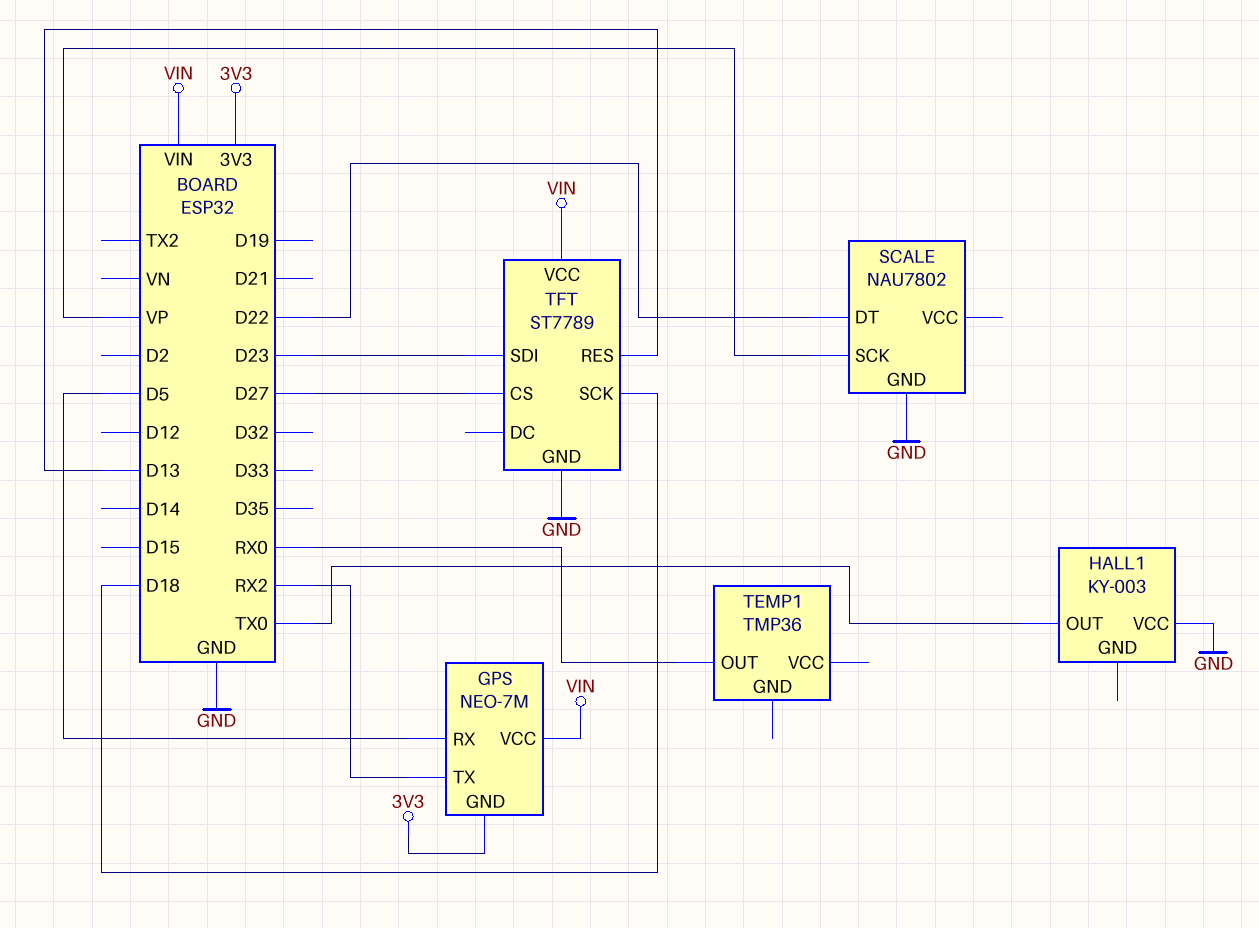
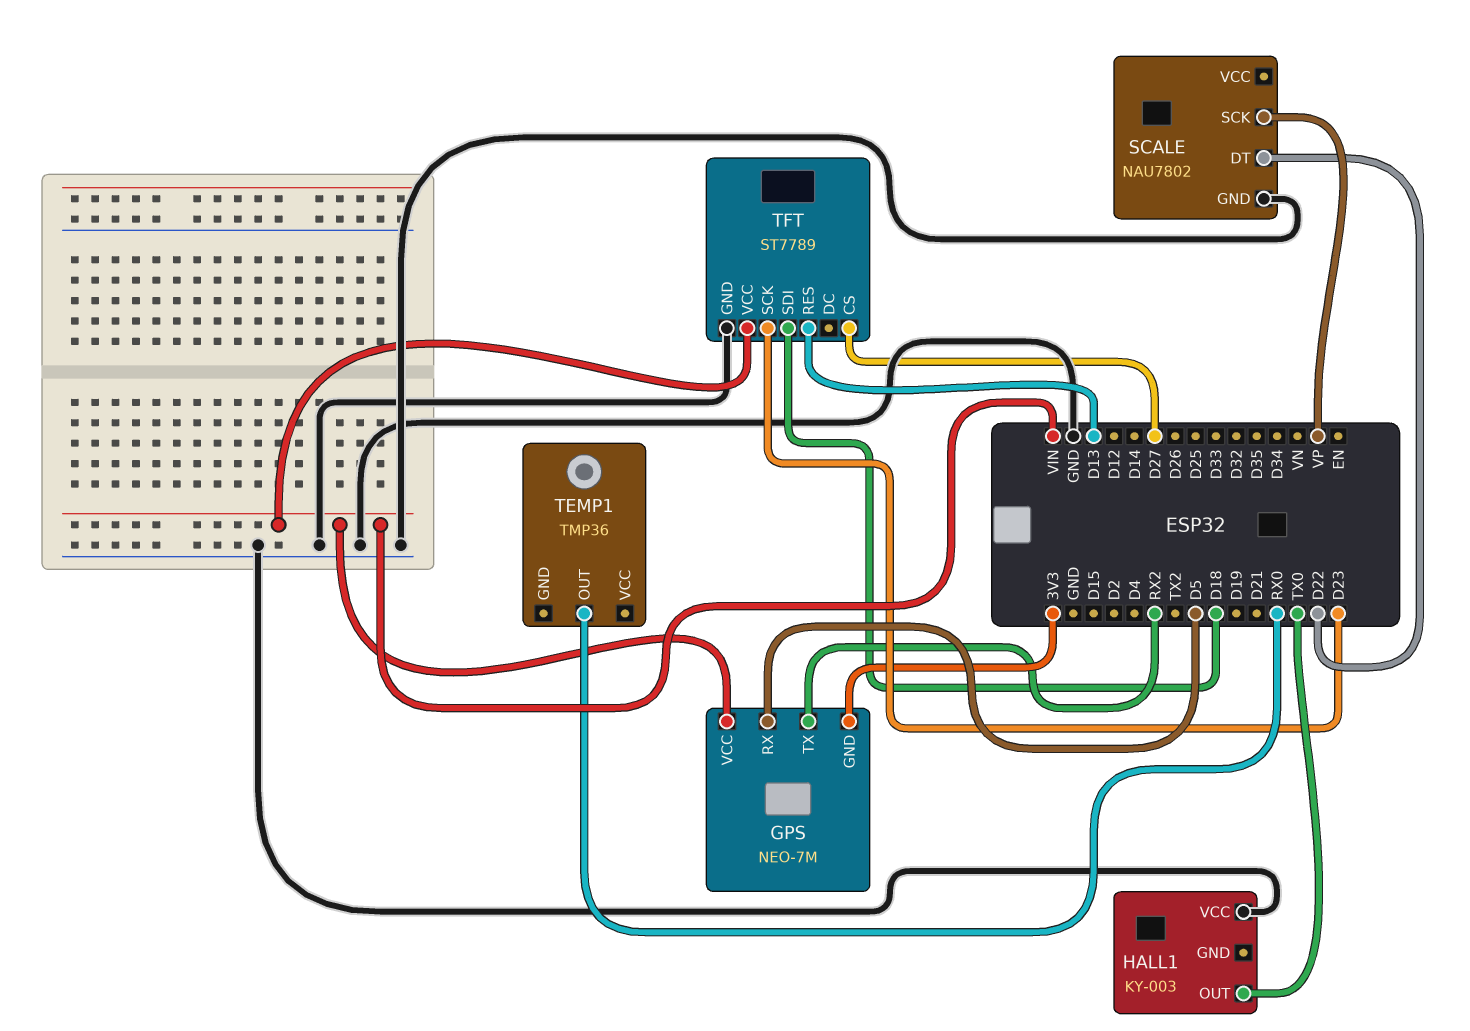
TFT pin SCK: D18 -> D23
TFT pin SDI: D23 -> D18

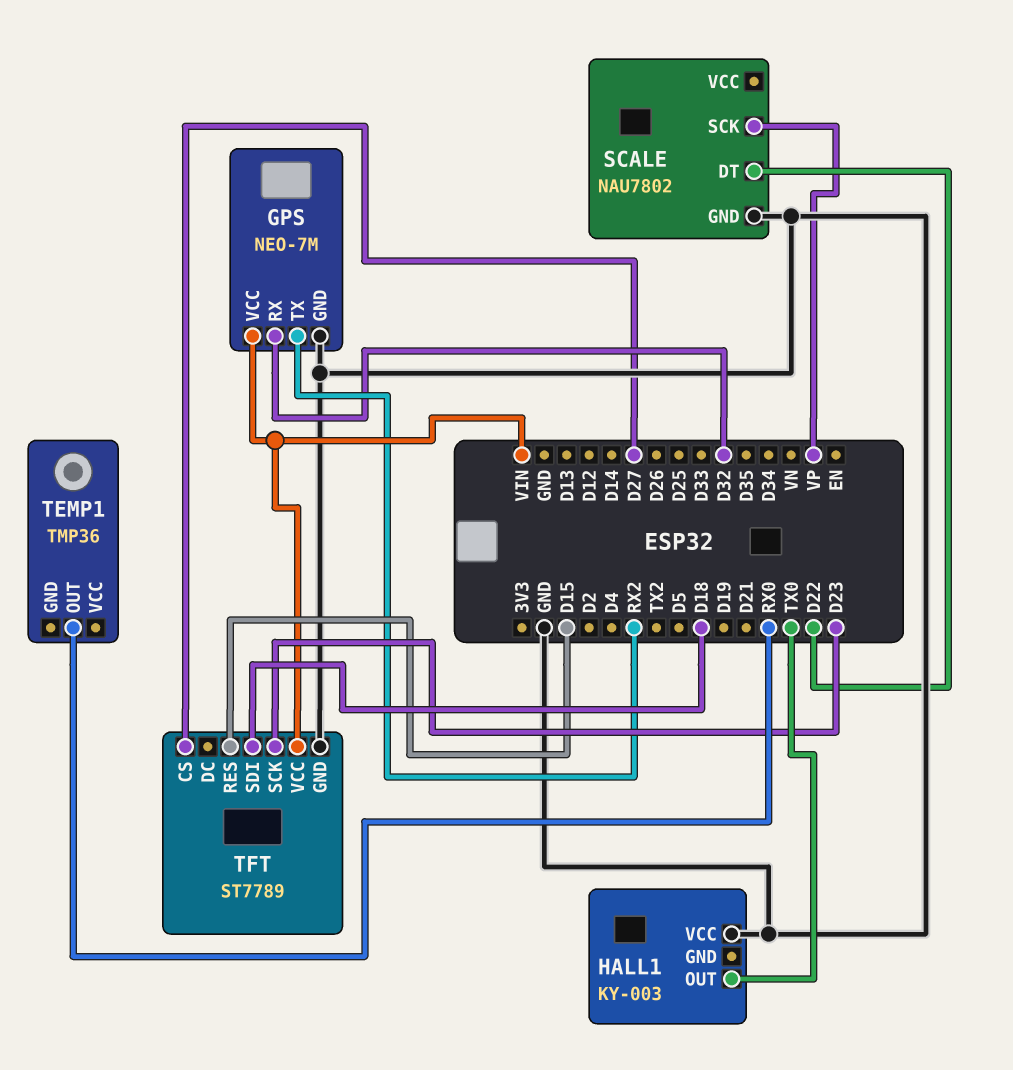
GPS pin GND: 3V3 -> GND
GPS pin RX: D5 -> D32
TFT pin RES: D13 -> D15

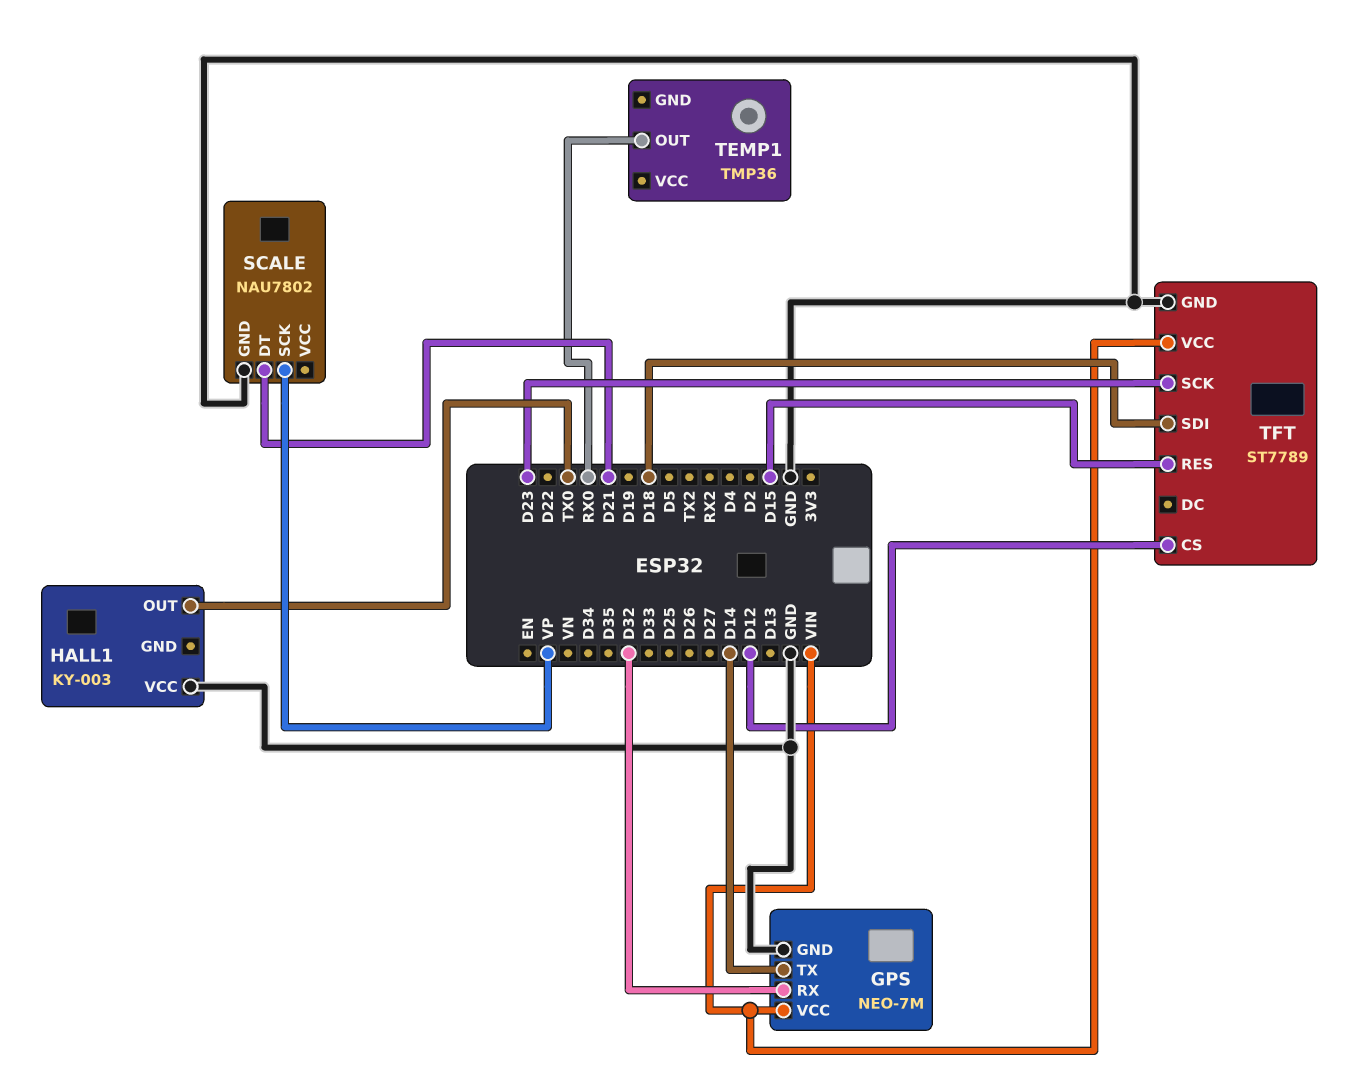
GPS pin TX: RX2 -> D14
SCALE pin DT: D22 -> D21
TFT pin CS: D27 -> D12

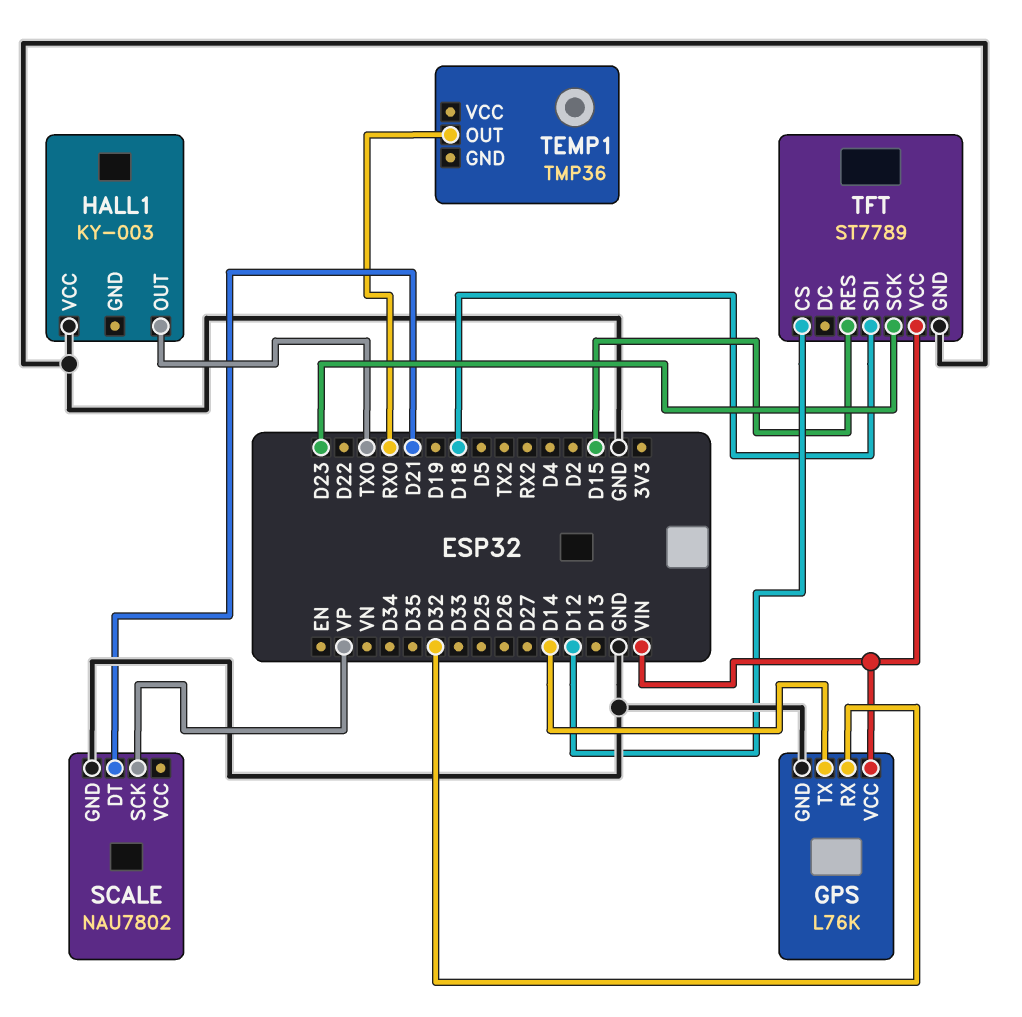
GPS: NEO-7M -> L76K

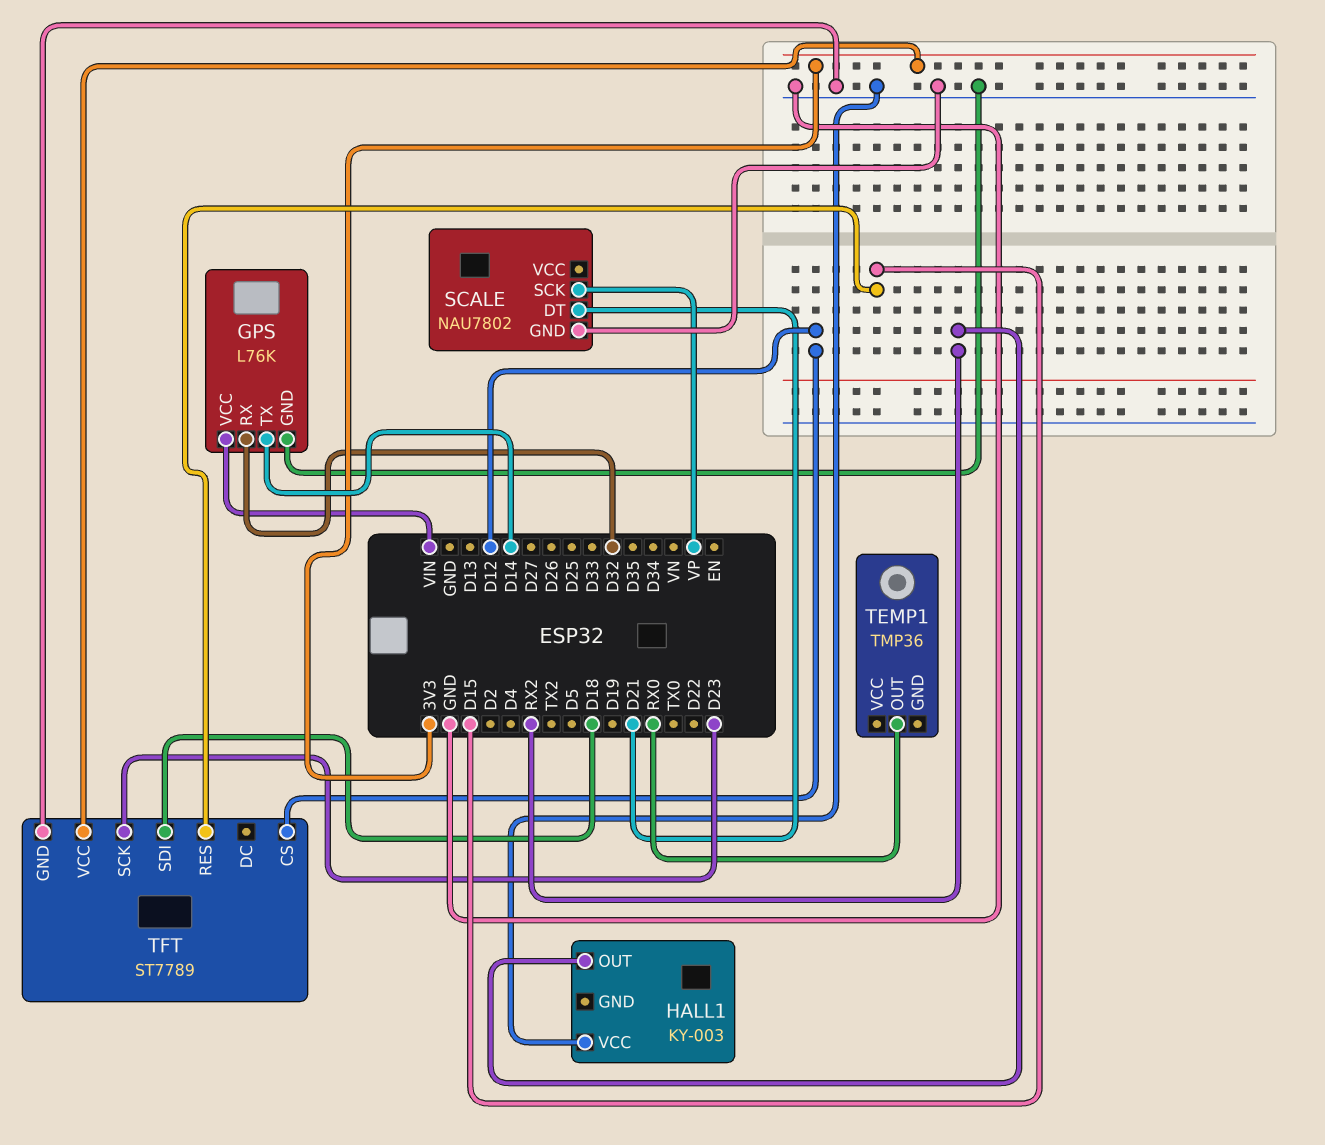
HALL1 pin OUT: TX0 -> RX2
TFT pin VCC: VIN -> 3V3

